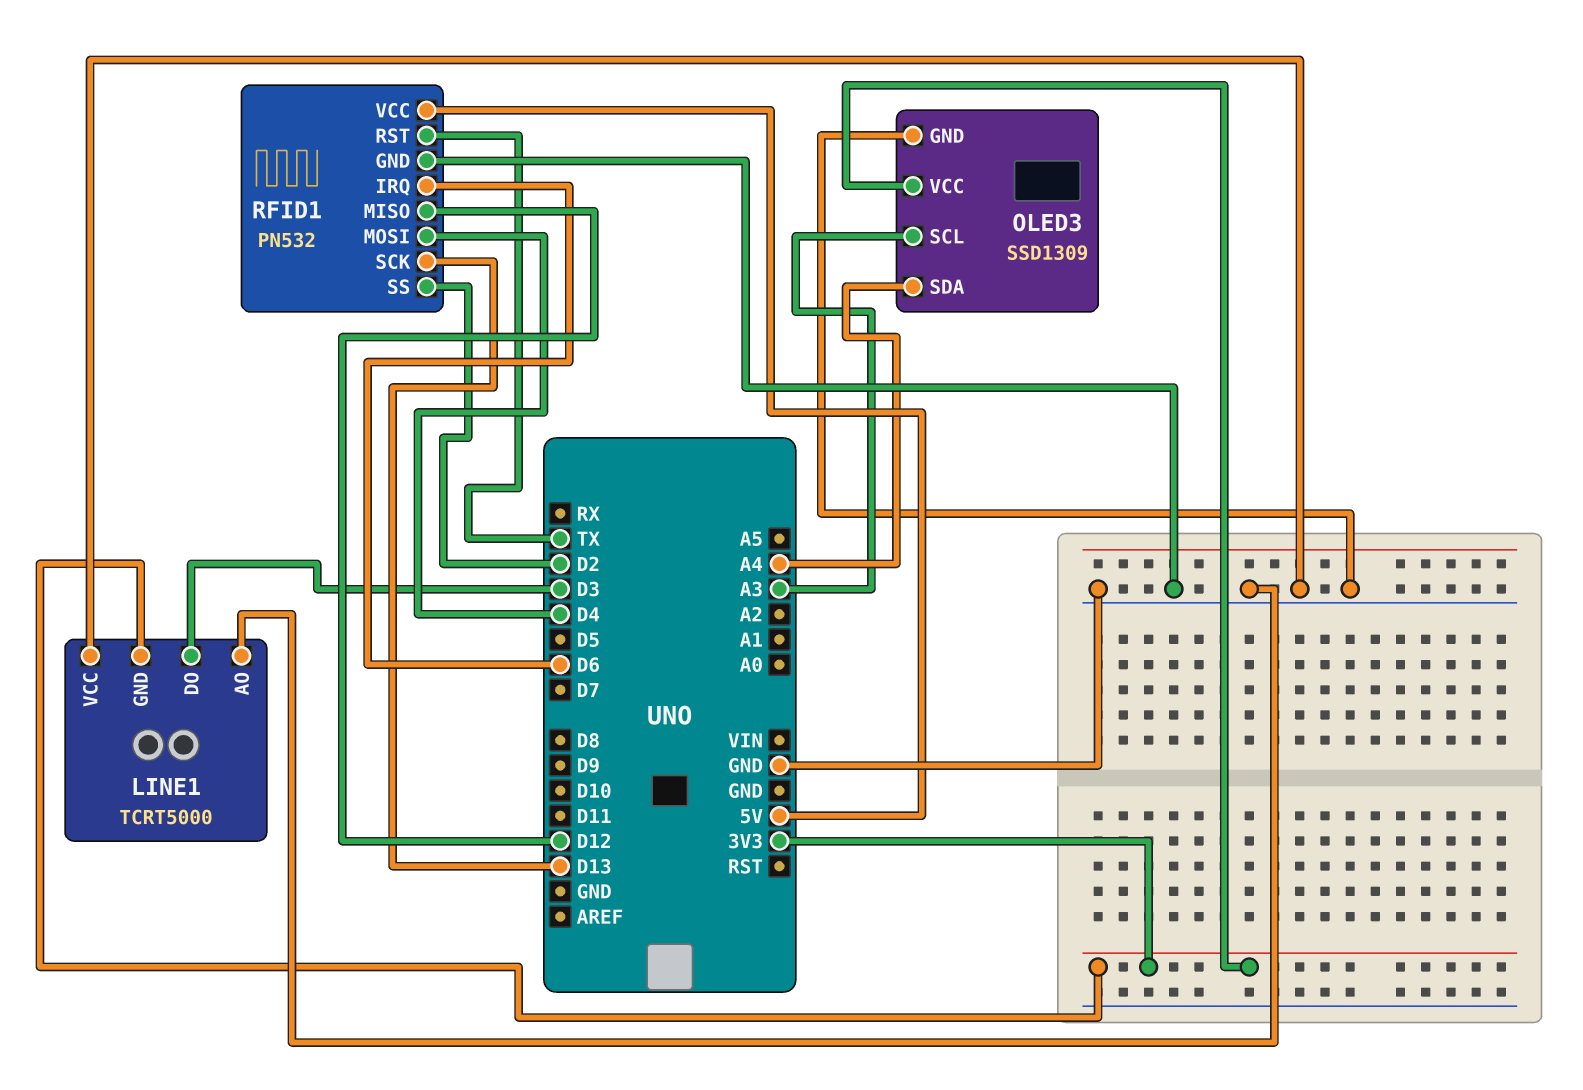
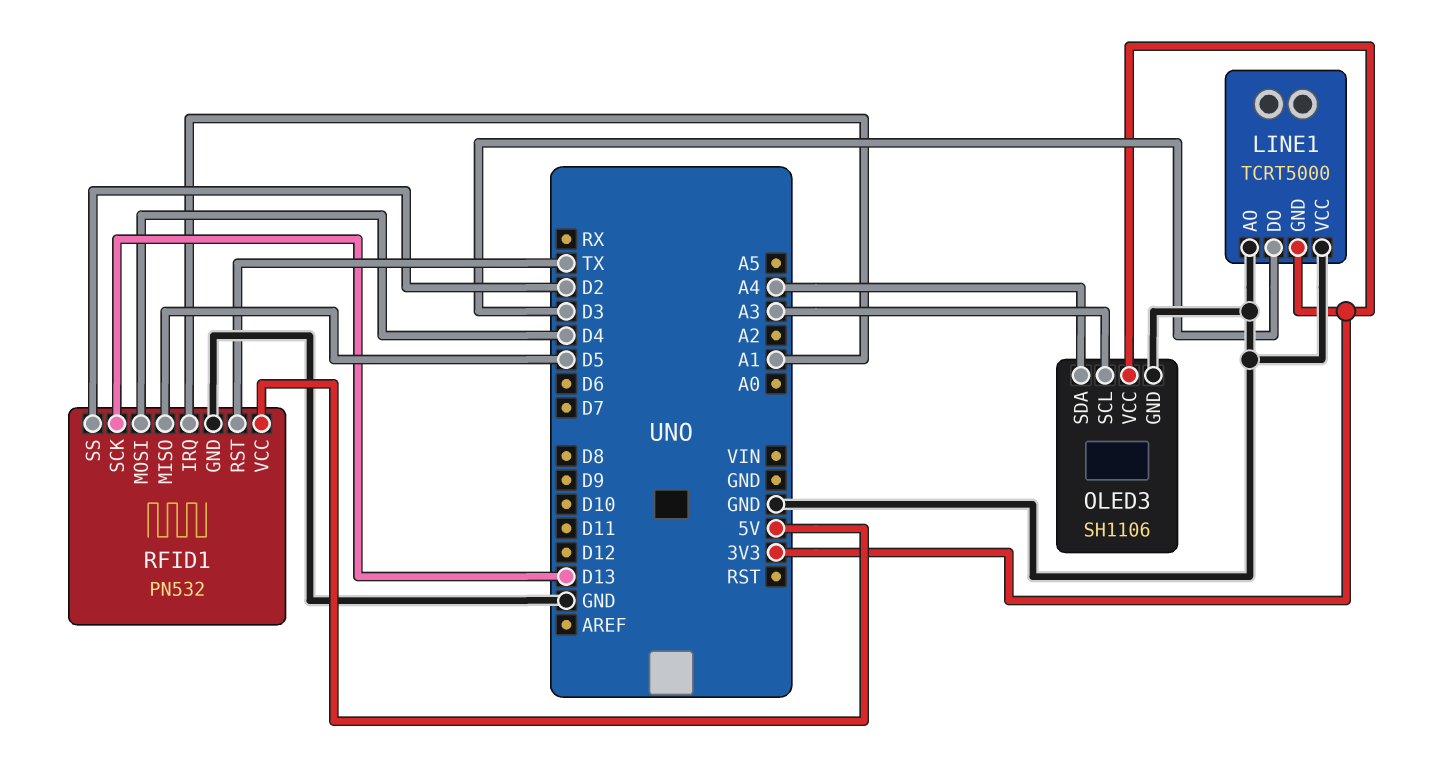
OLED3: SSD1309 -> SH1106
RFID1 pin IRQ: D6 -> A1
RFID1 pin MISO: D12 -> D5

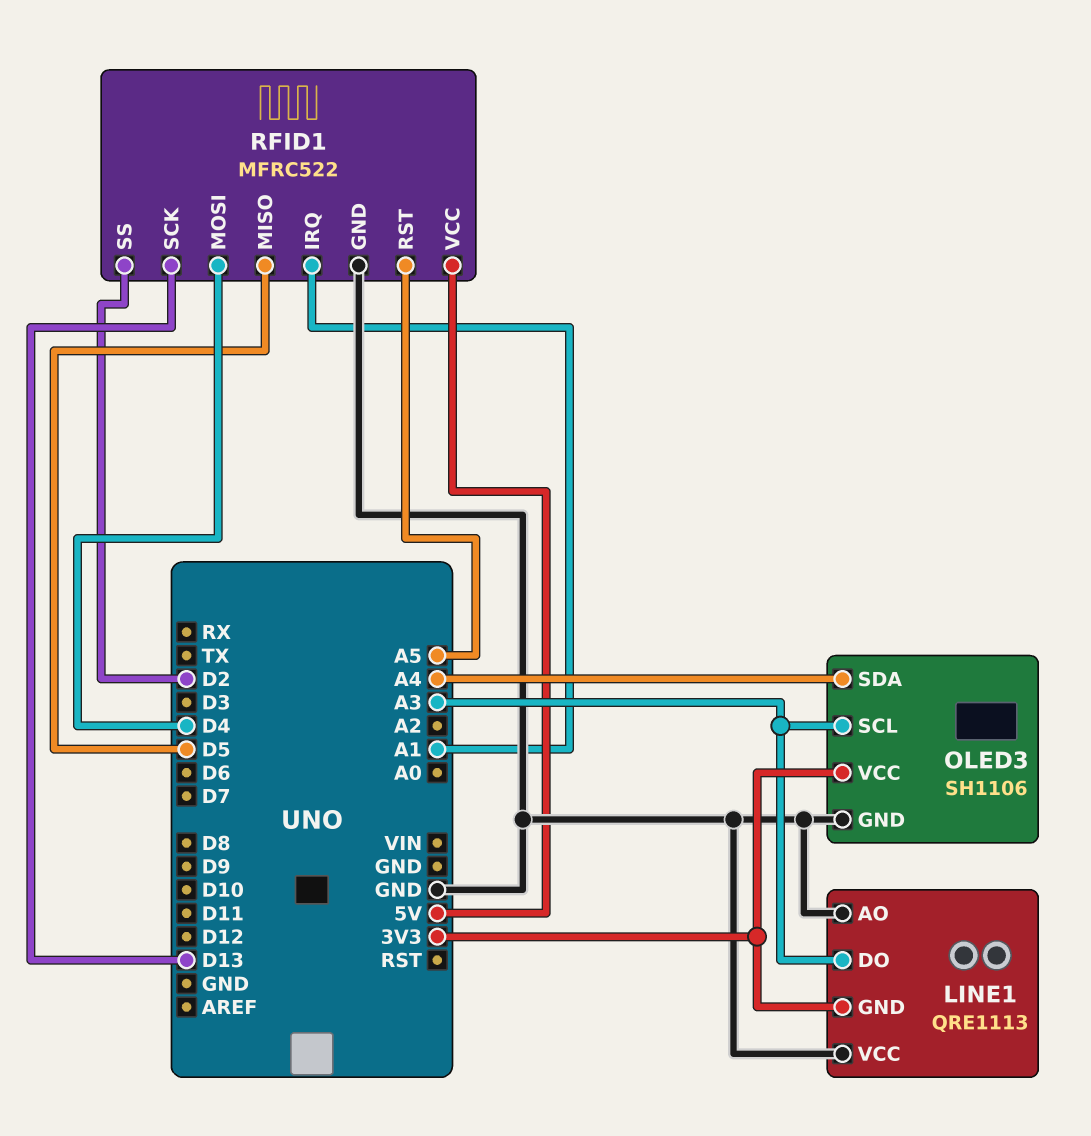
LINE1: TCRT5000 -> QRE1113
LINE1 pin DO: D3 -> A3
RFID1: PN532 -> MFRC522
RFID1 pin RST: TX -> A5

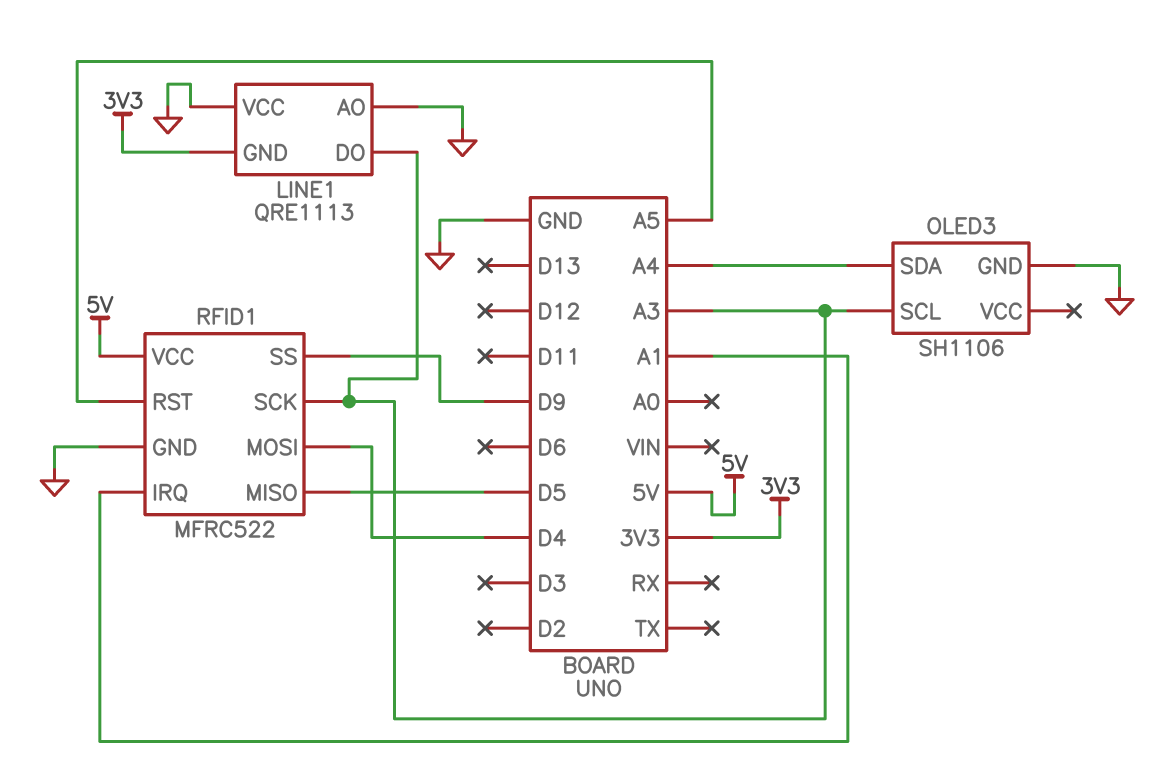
OLED3 pin VCC: 3V3 -> none
RFID1 pin SCK: D13 -> A3
RFID1 pin SS: D2 -> D9

